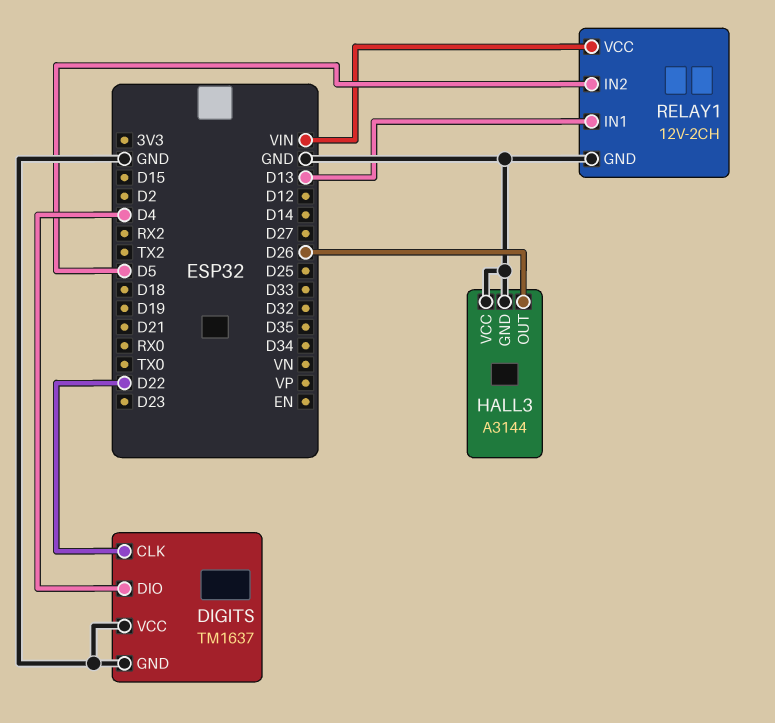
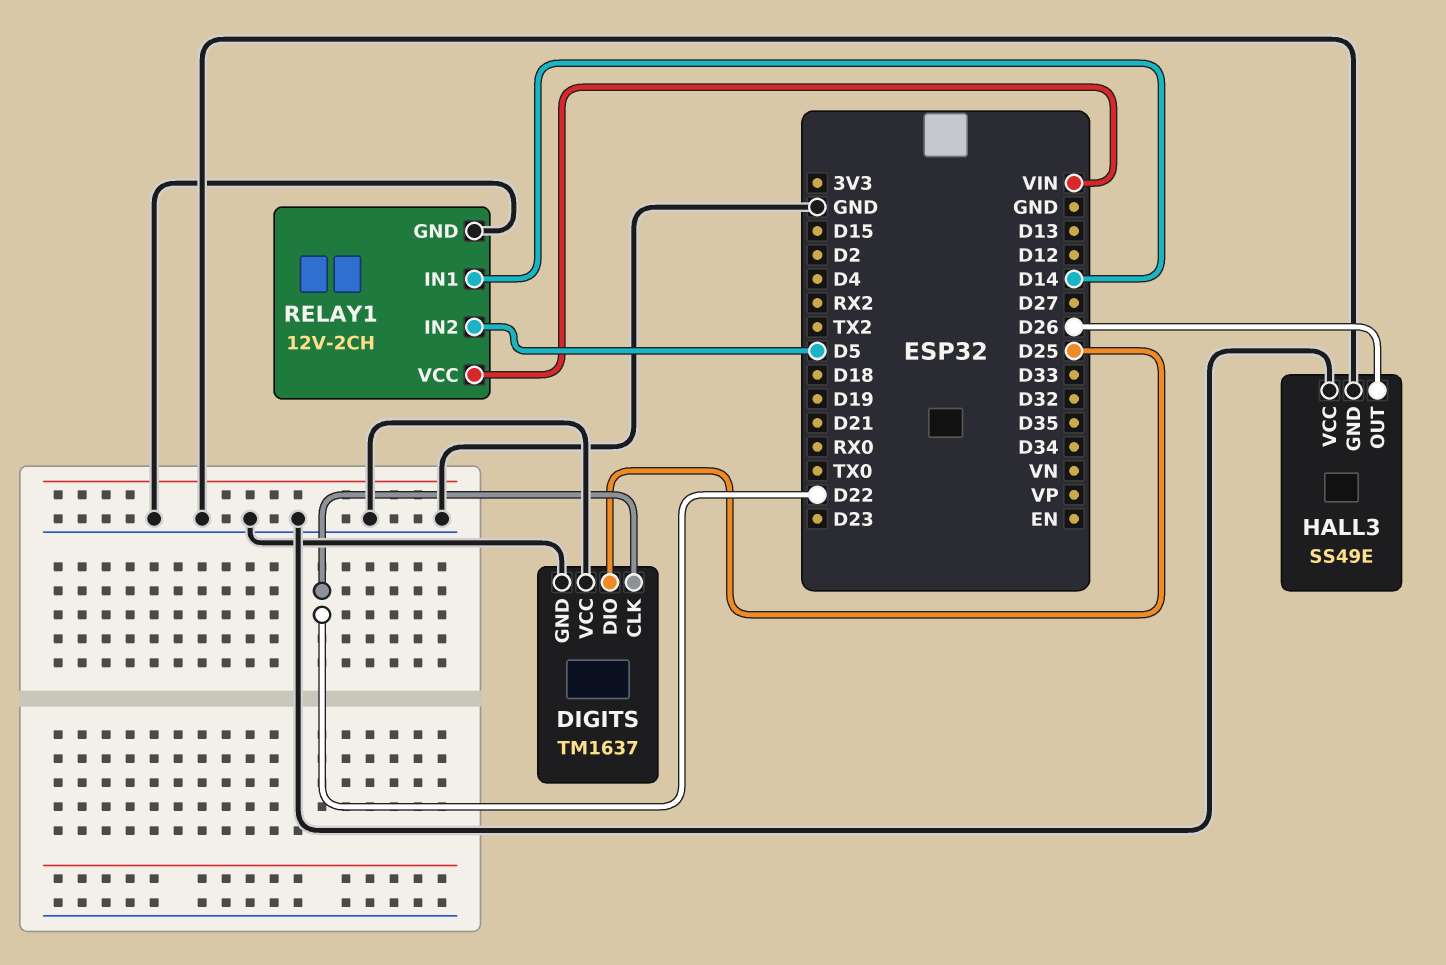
DIGITS pin DIO: D4 -> D25
HALL3: A3144 -> SS49E
RELAY1 pin IN1: D13 -> D14

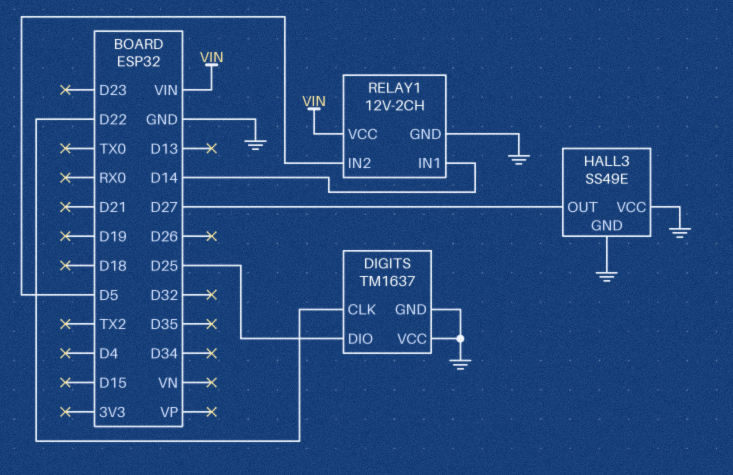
HALL3 pin OUT: D26 -> D27

